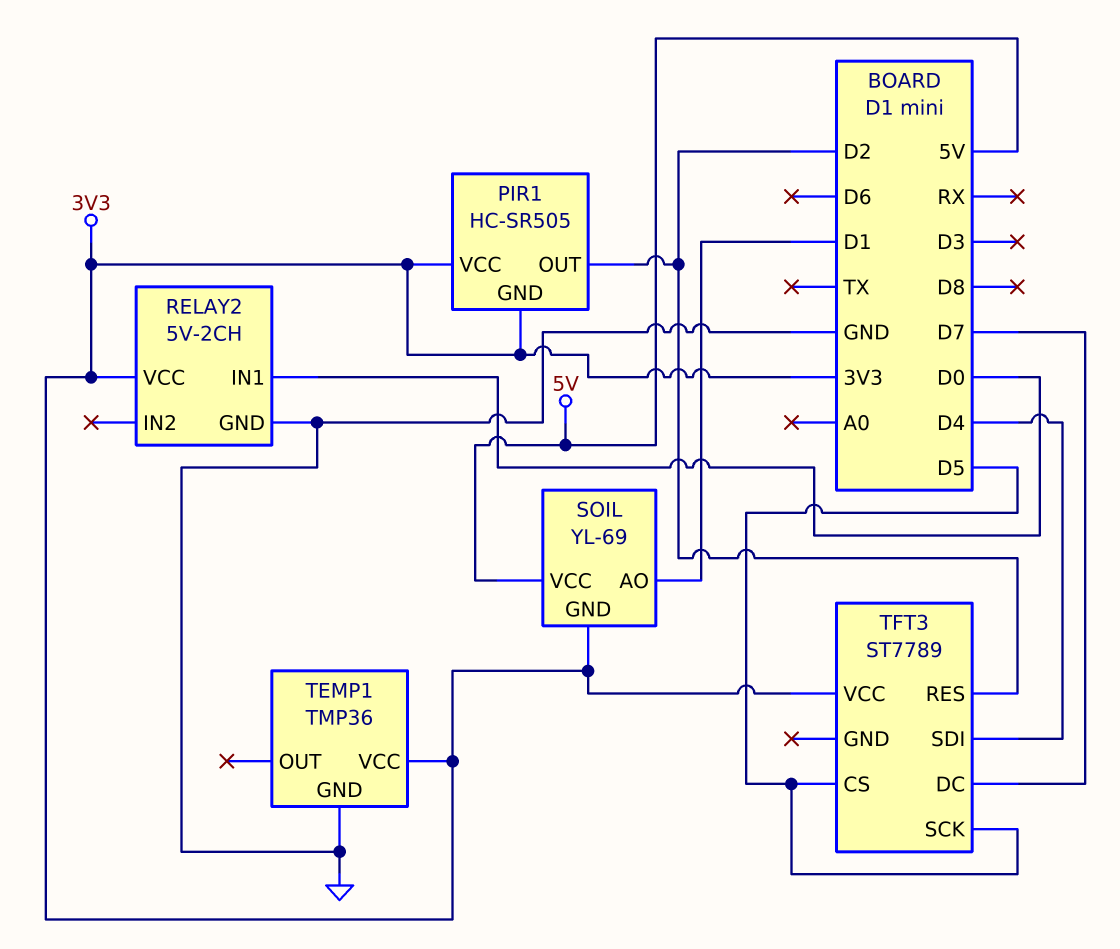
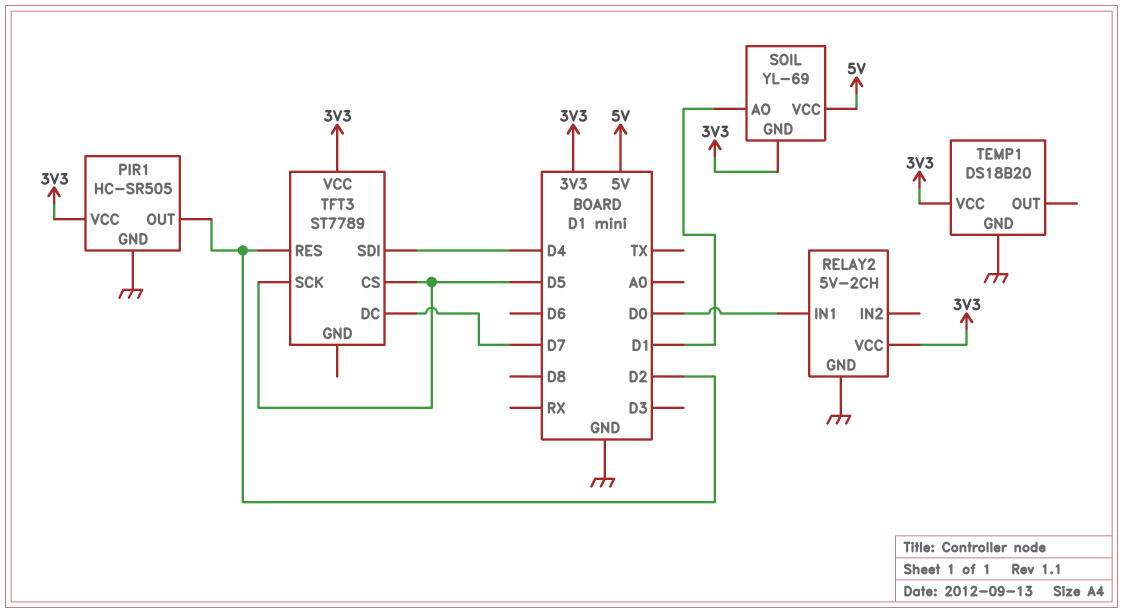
PIR1 pin GND: 3V3 -> GND
TEMP1: TMP36 -> DS18B20

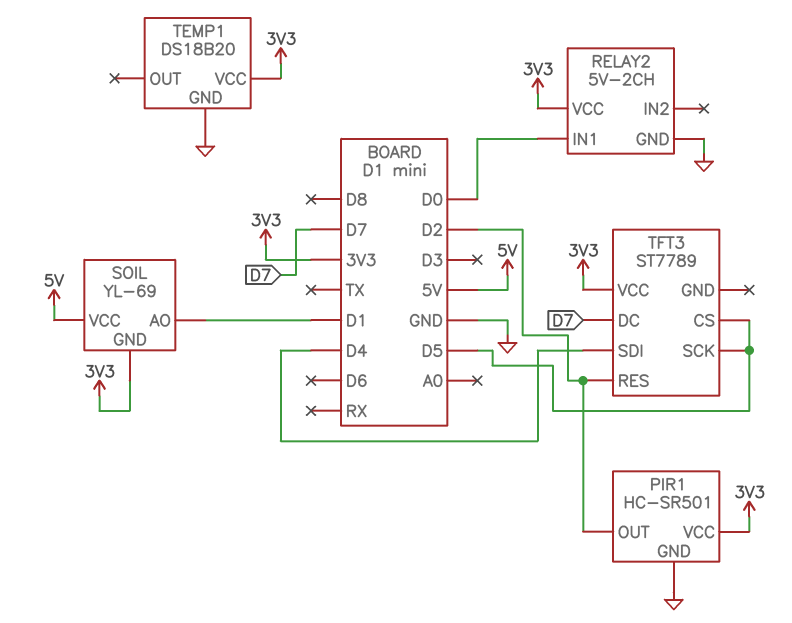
PIR1: HC-SR505 -> HC-SR501

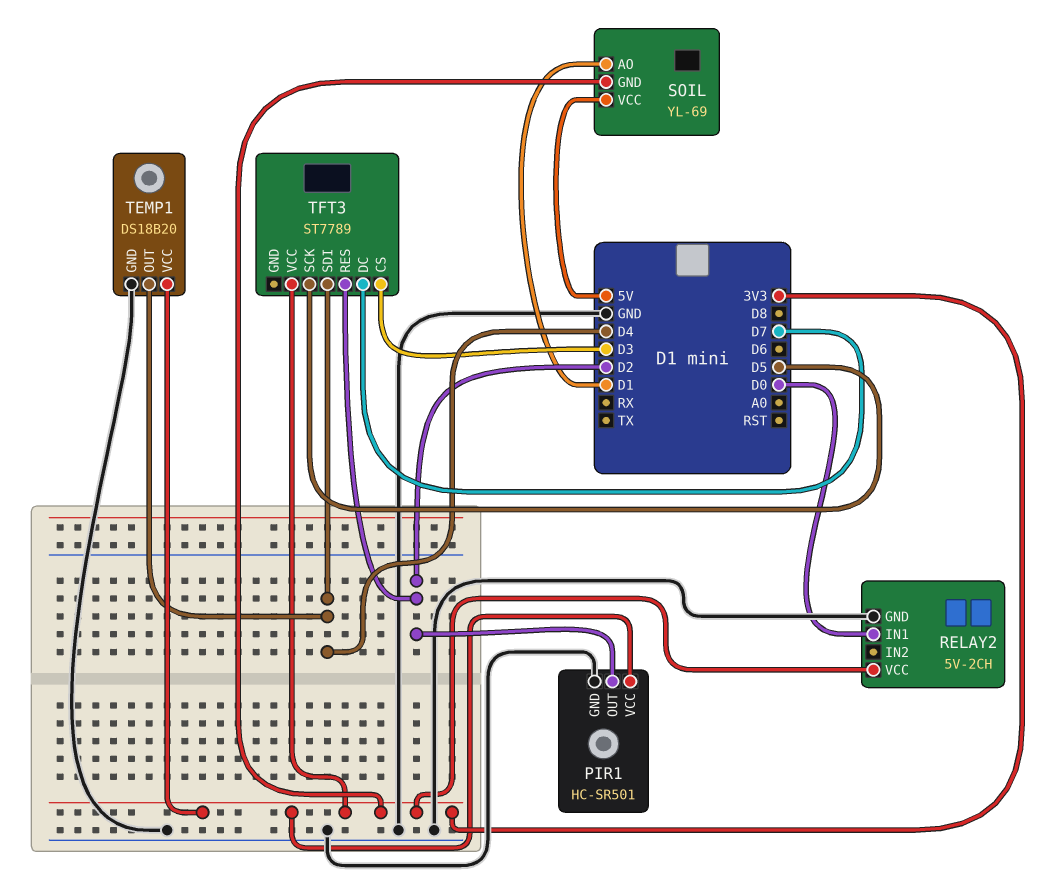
TEMP1 pin OUT: none -> D4
TFT3 pin CS: D5 -> D3

